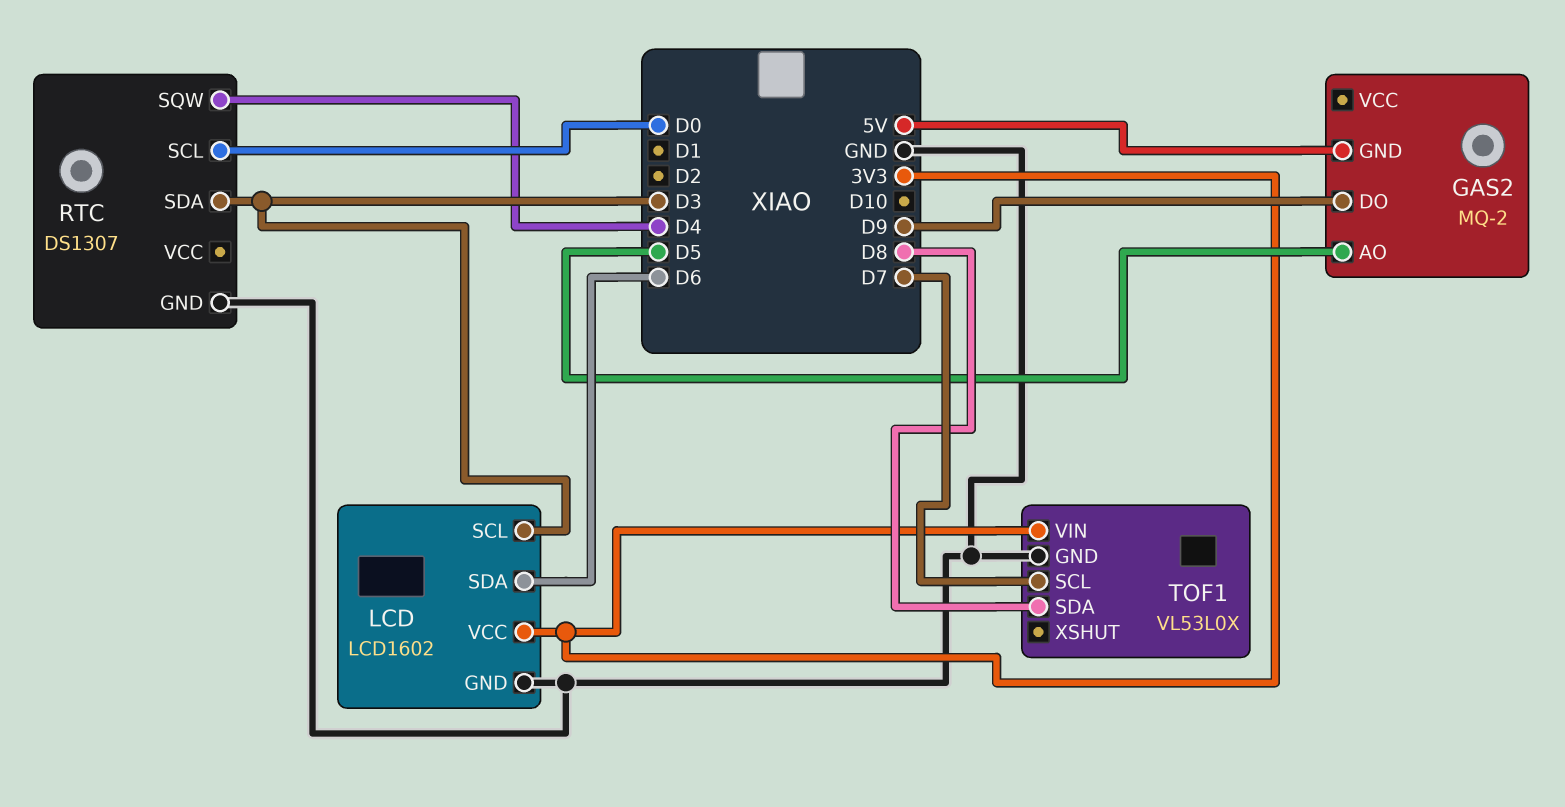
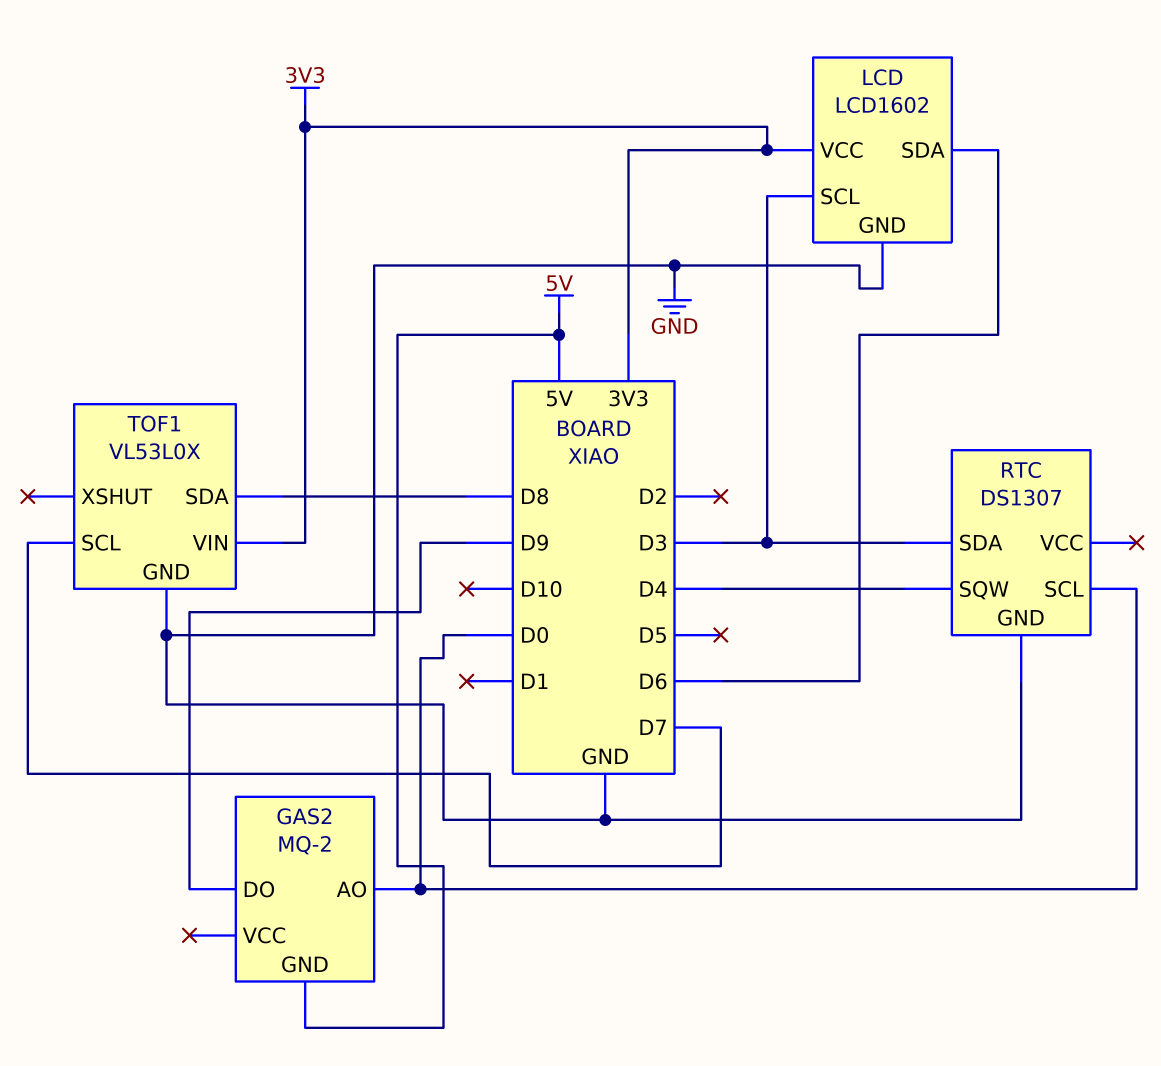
GAS2 pin AO: D5 -> D0

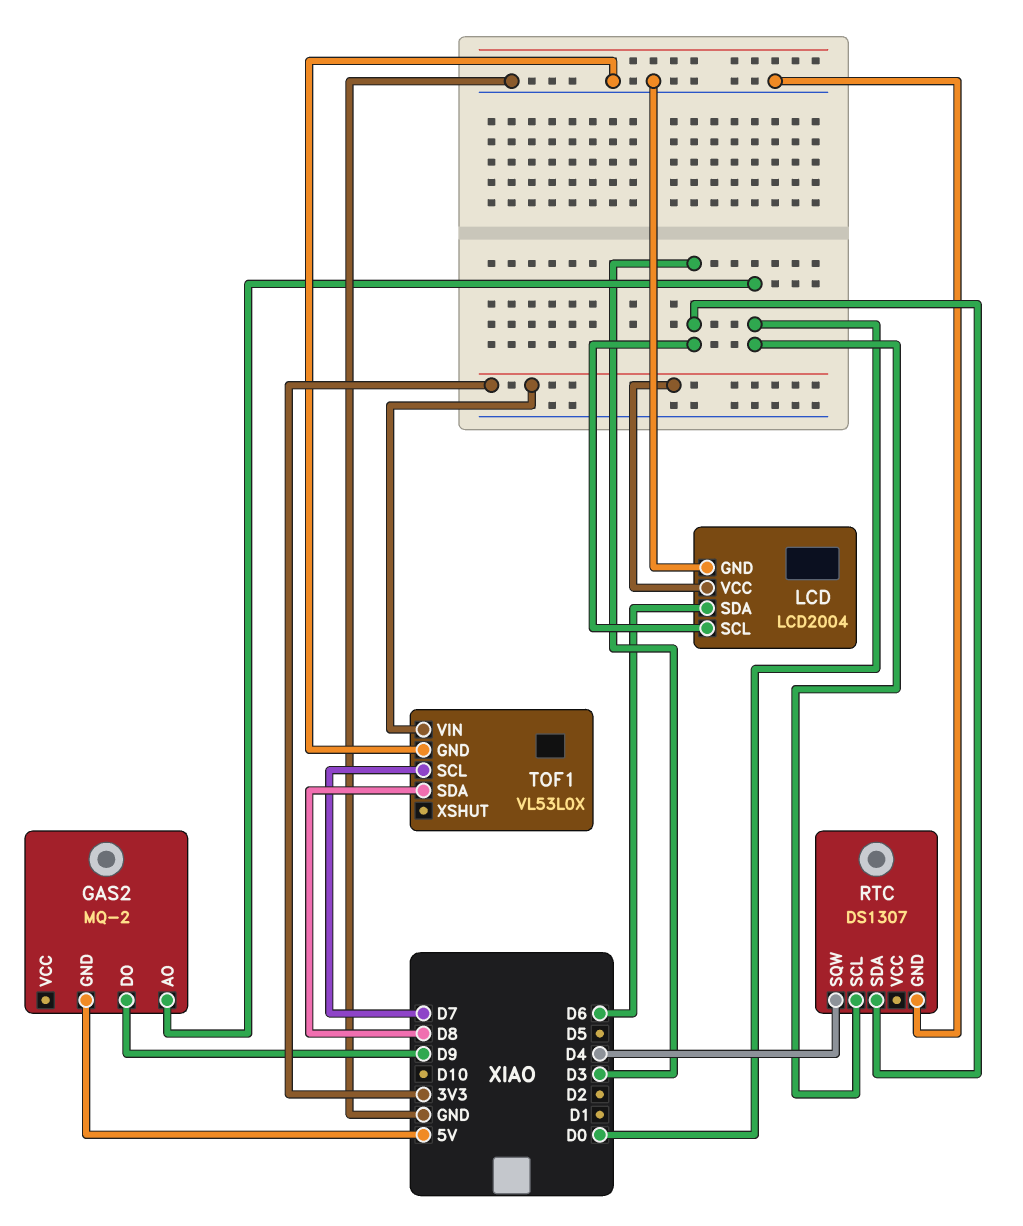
LCD: LCD1602 -> LCD2004

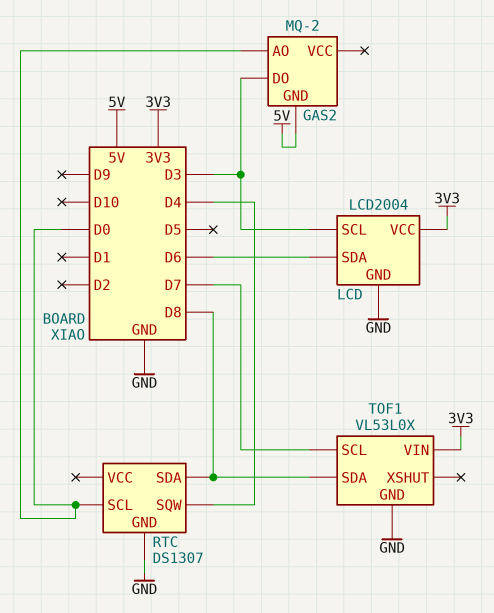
GAS2 pin DO: D9 -> D3
RTC pin SDA: D3 -> D8

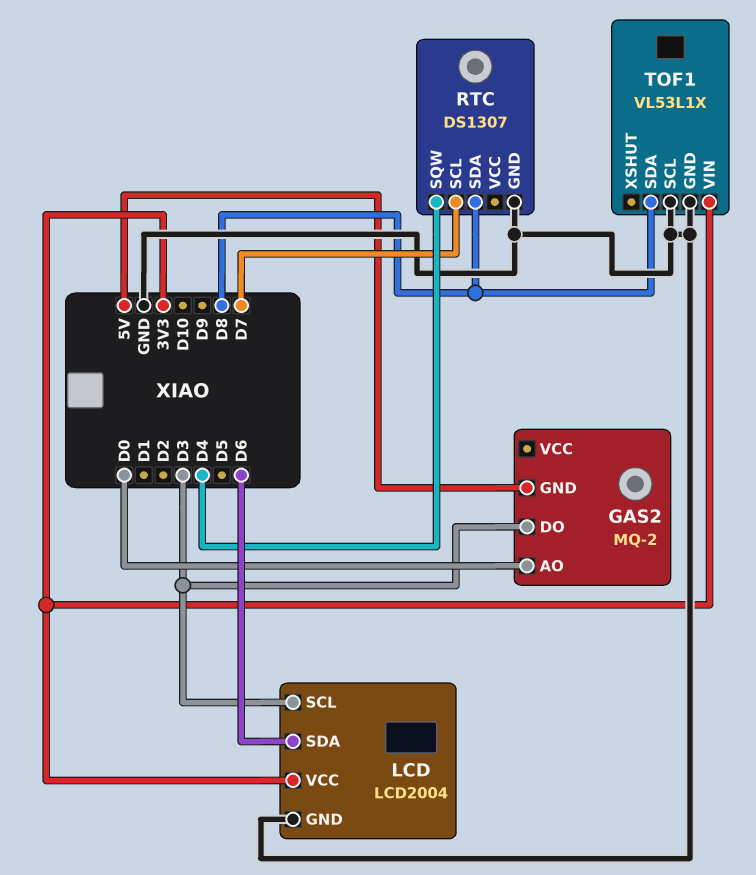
RTC pin SCL: D0 -> D7
TOF1: VL53L0X -> VL53L1X
TOF1 pin SCL: D7 -> GND

